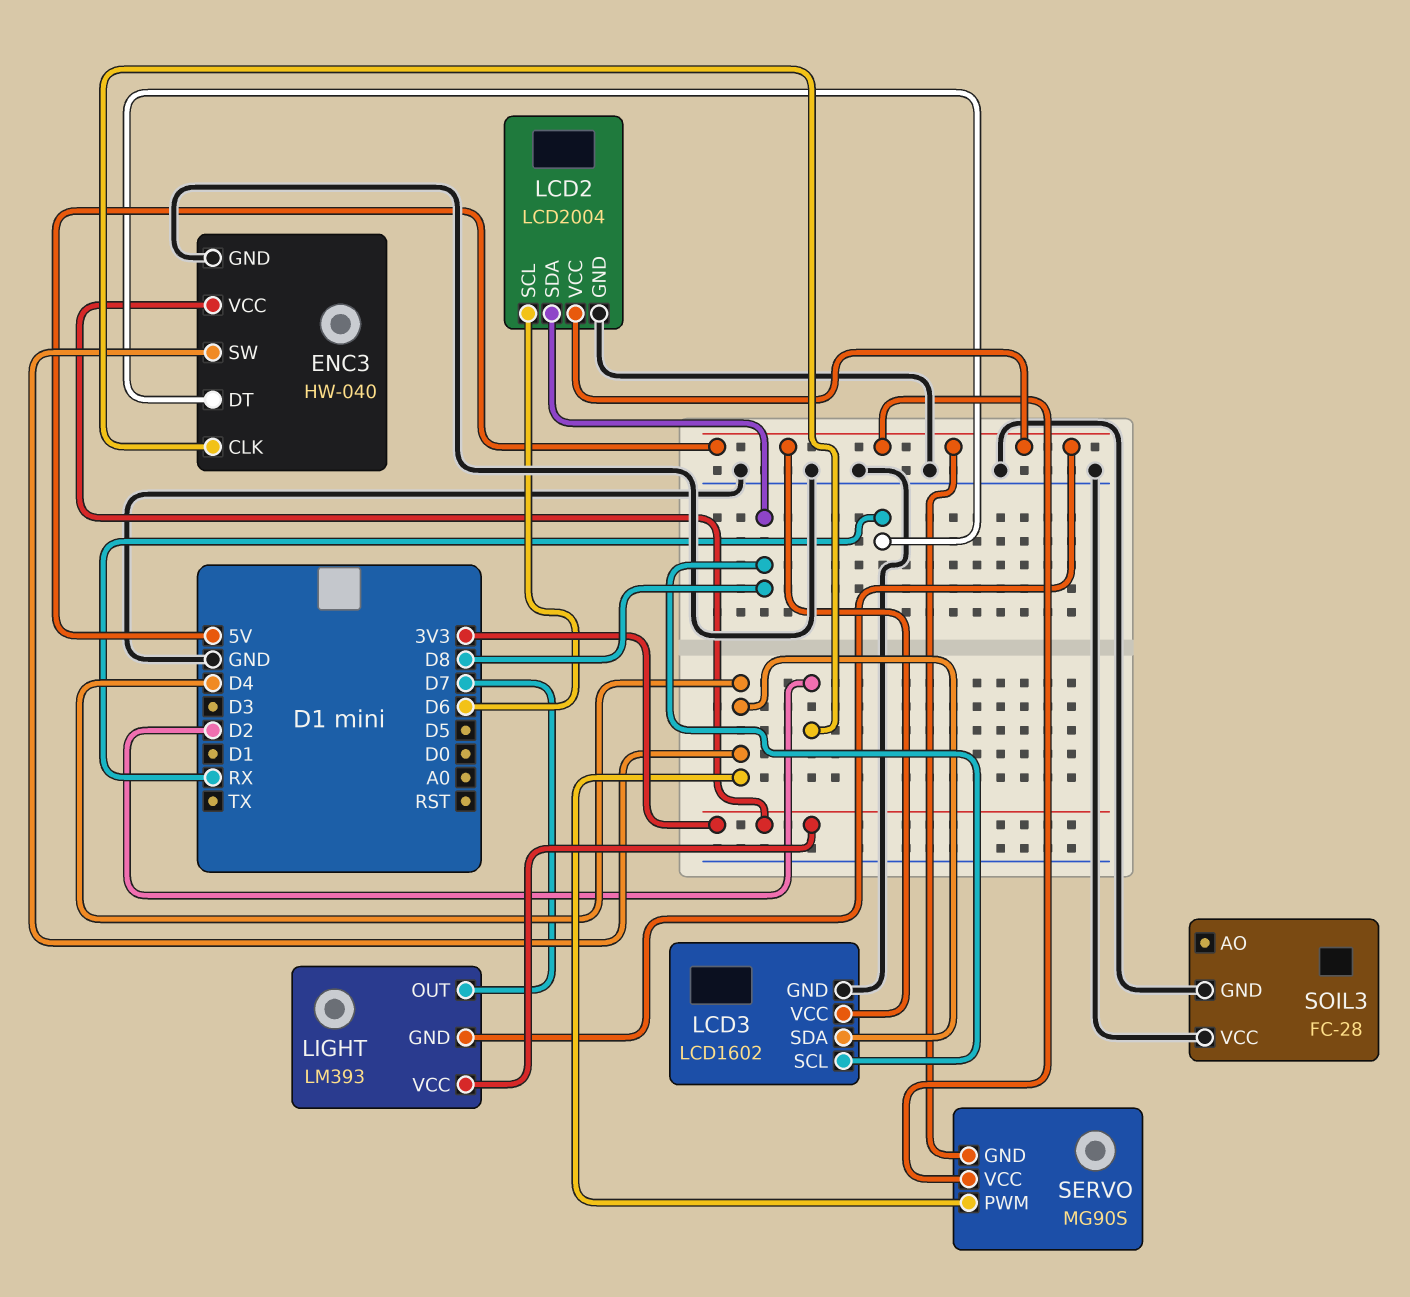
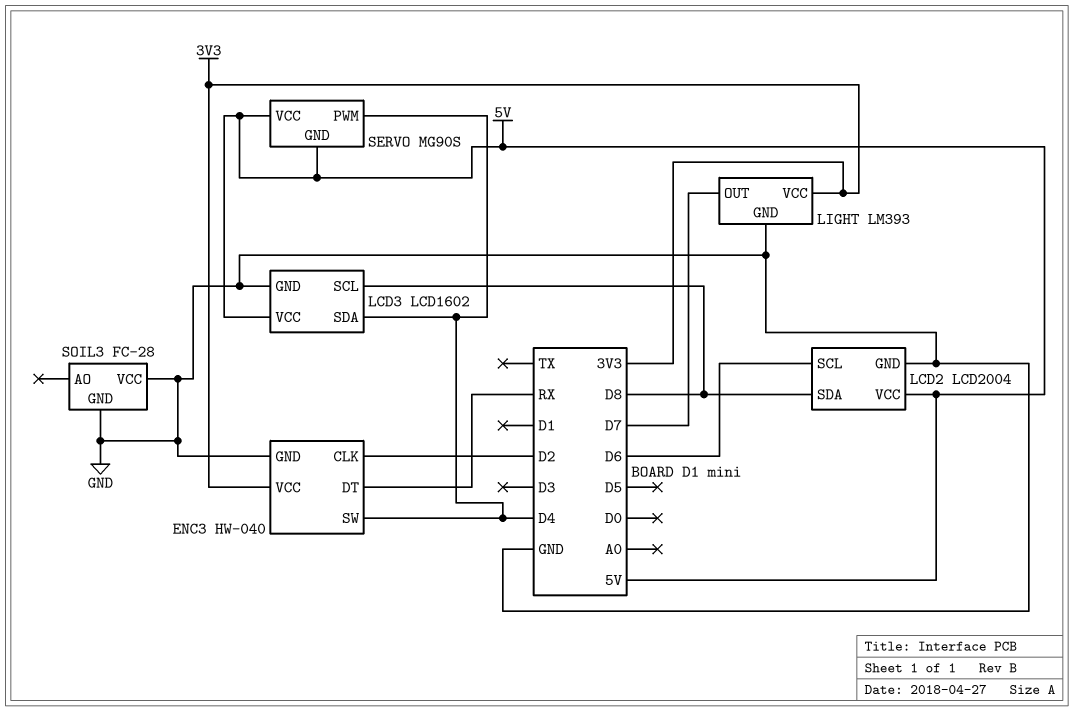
LIGHT pin GND: 5V -> GND

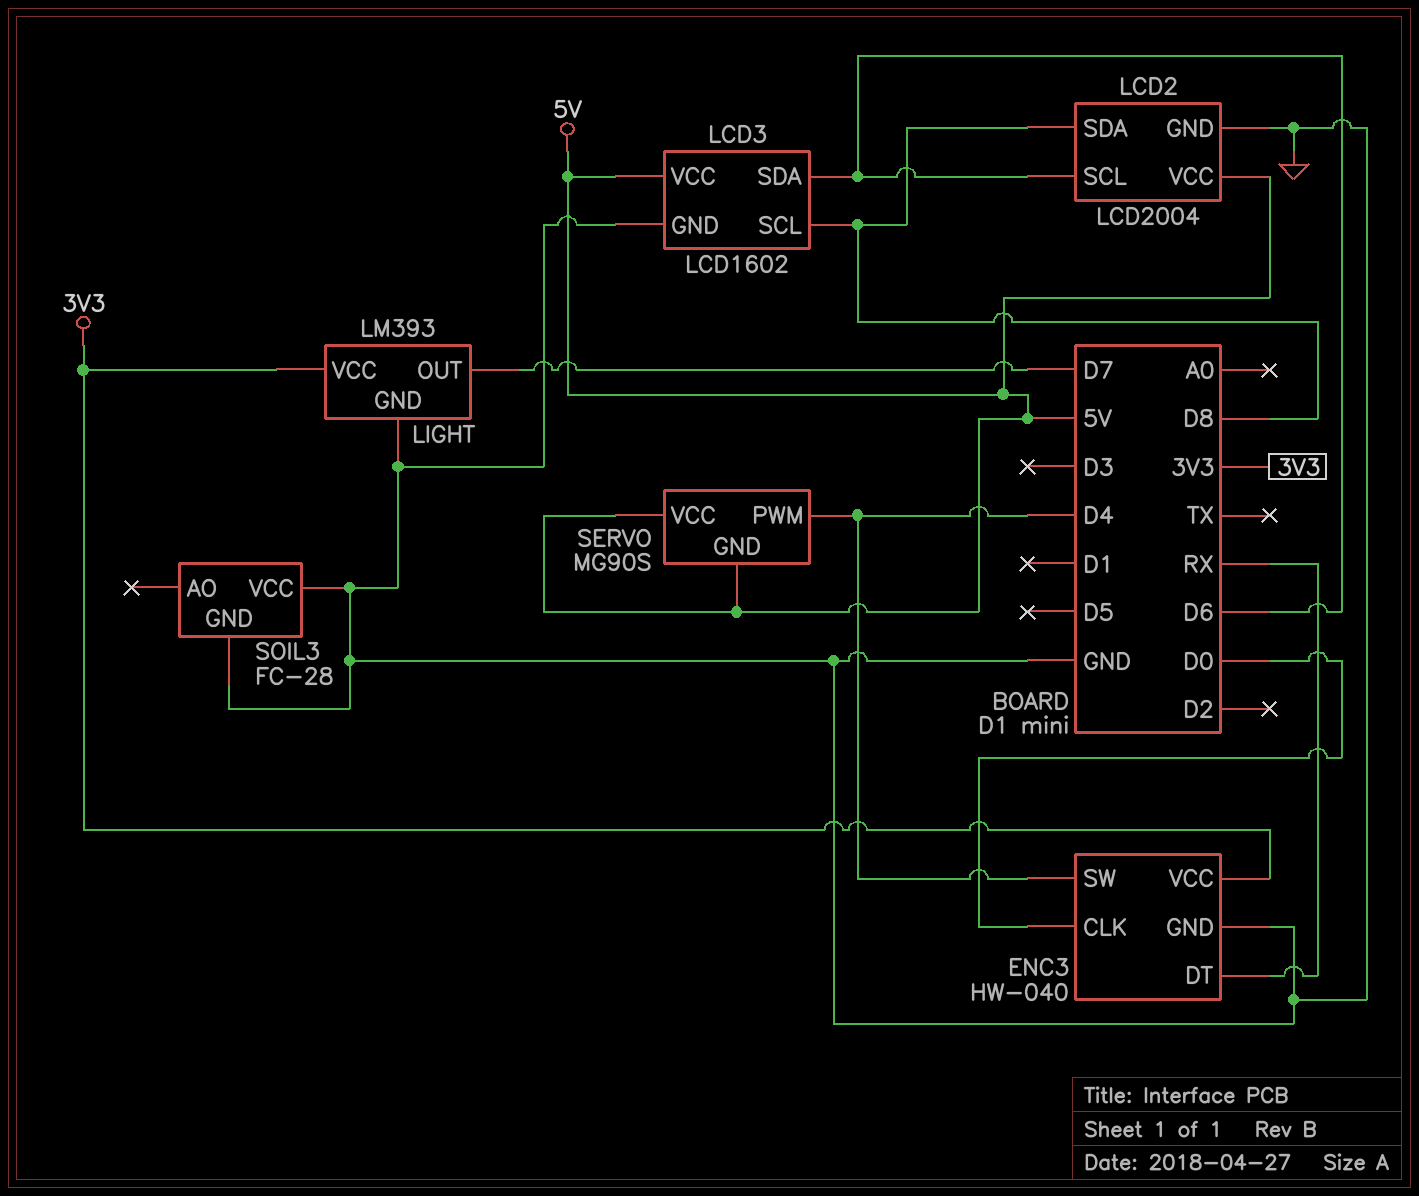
ENC3 pin CLK: D2 -> D0
LCD3 pin SDA: D4 -> D6

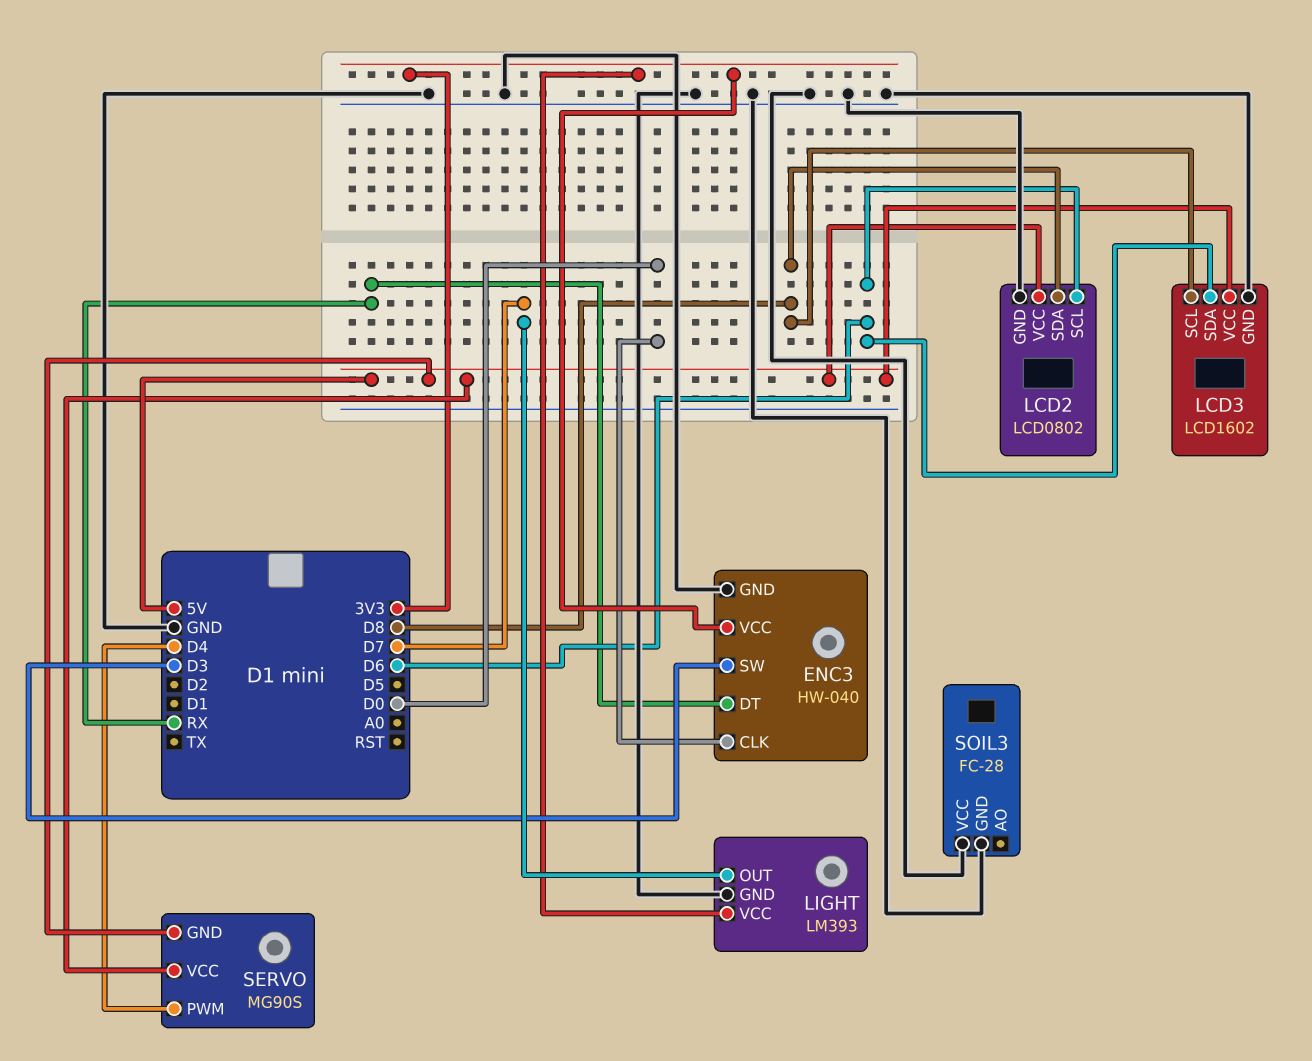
ENC3 pin SW: D4 -> D3
LCD2: LCD2004 -> LCD0802

